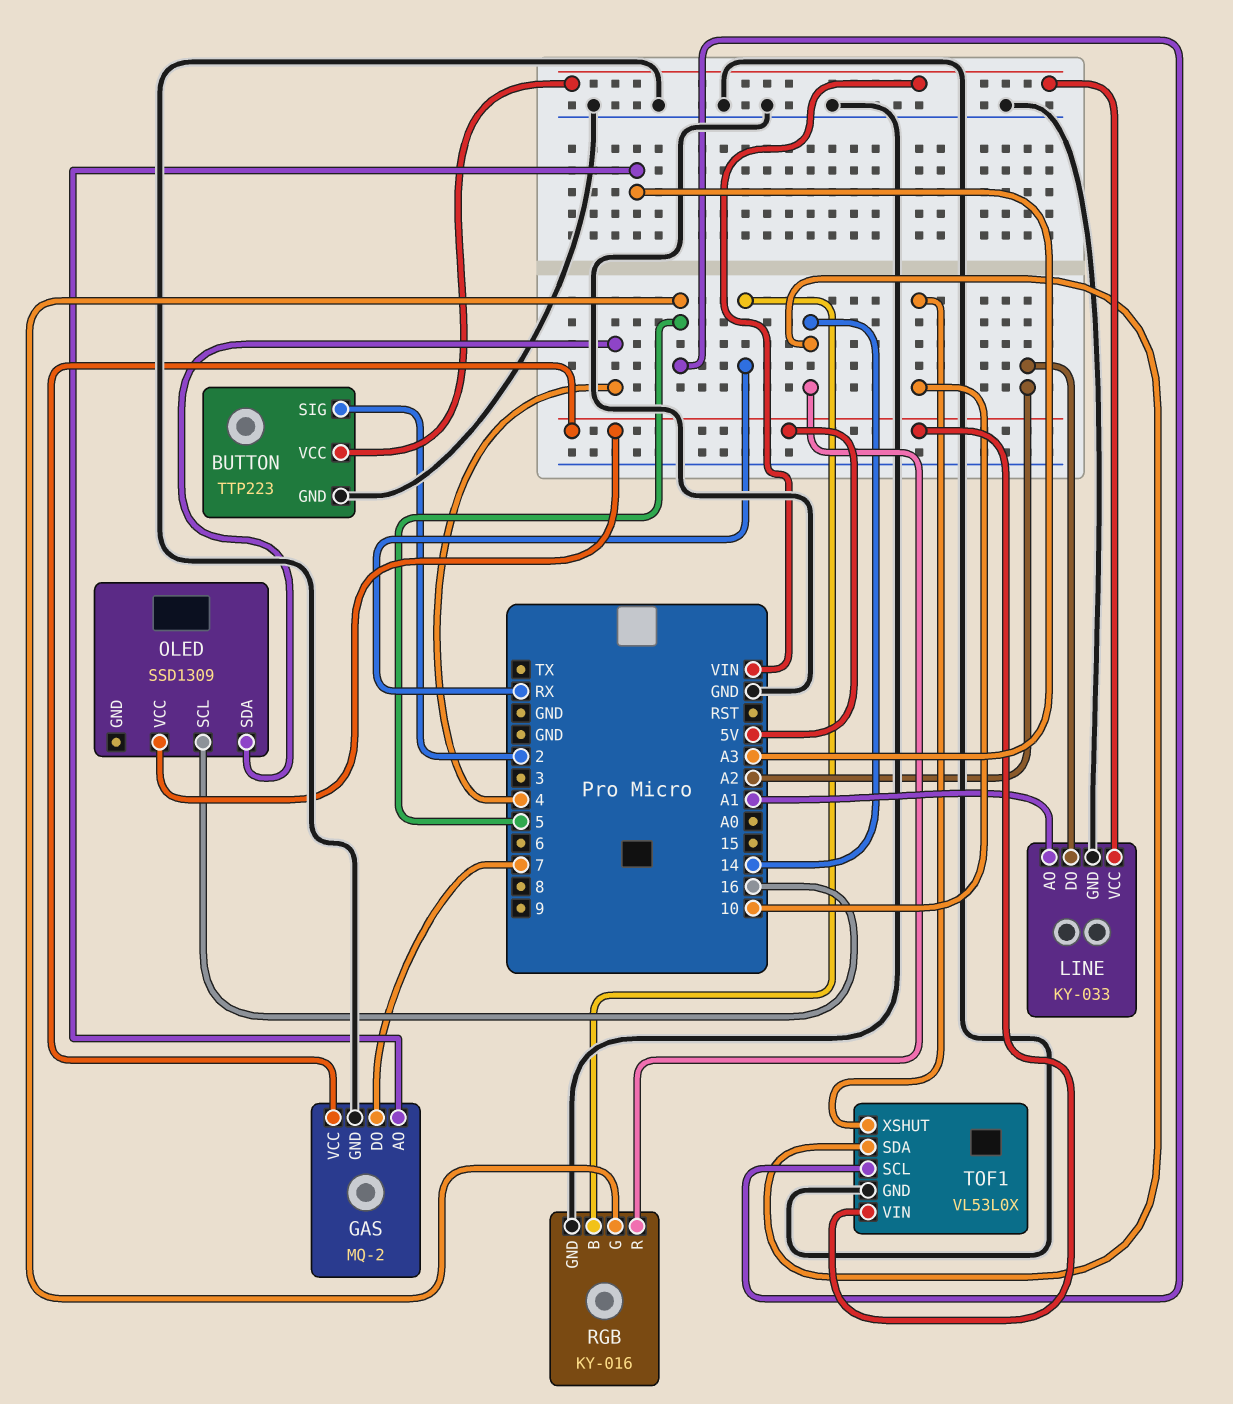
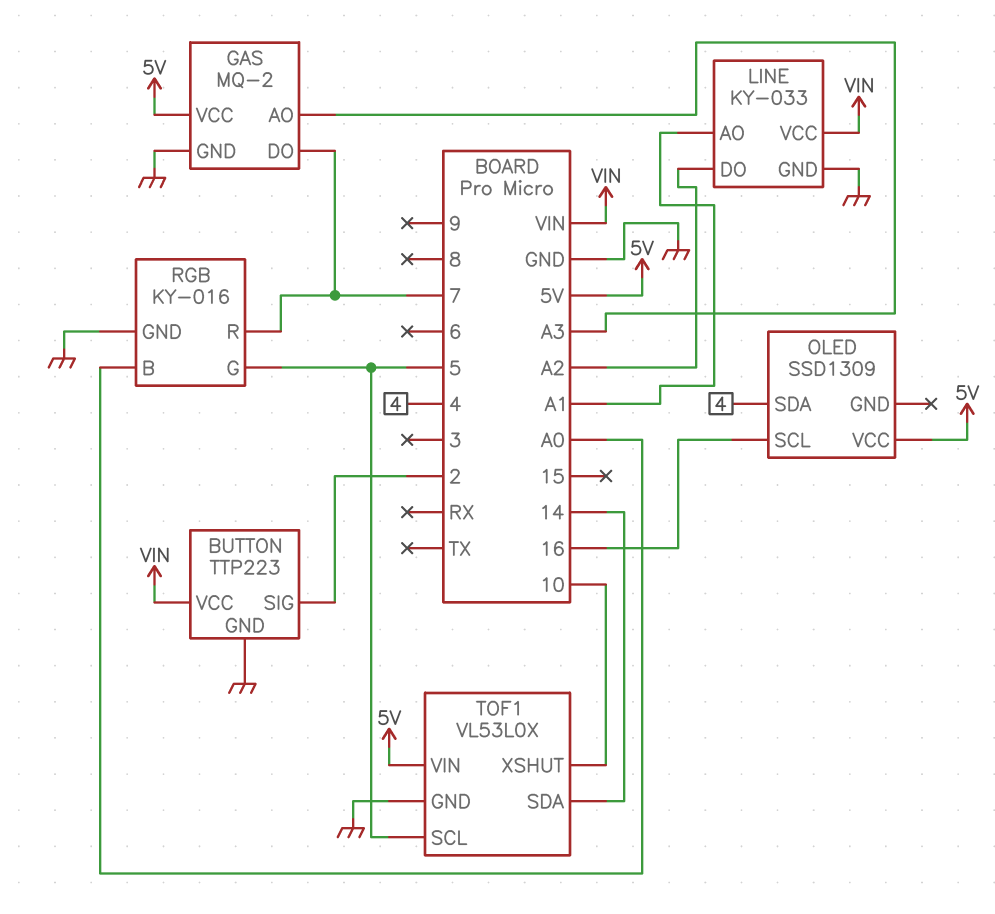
RGB pin B: RX -> A0
RGB pin R: 14 -> 7

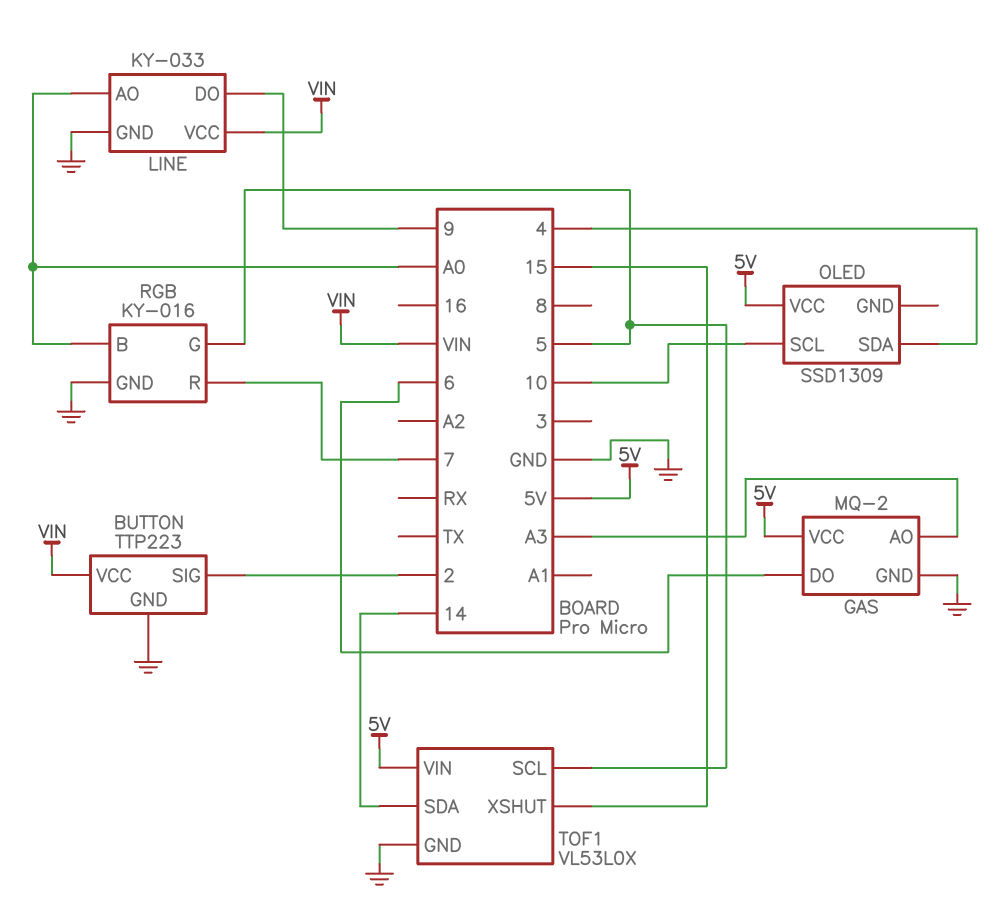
GAS pin DO: 7 -> 6
LINE pin AO: A1 -> A0
LINE pin DO: A2 -> 9
OLED pin SCL: 16 -> 10
TOF1 pin XSHUT: 10 -> 15

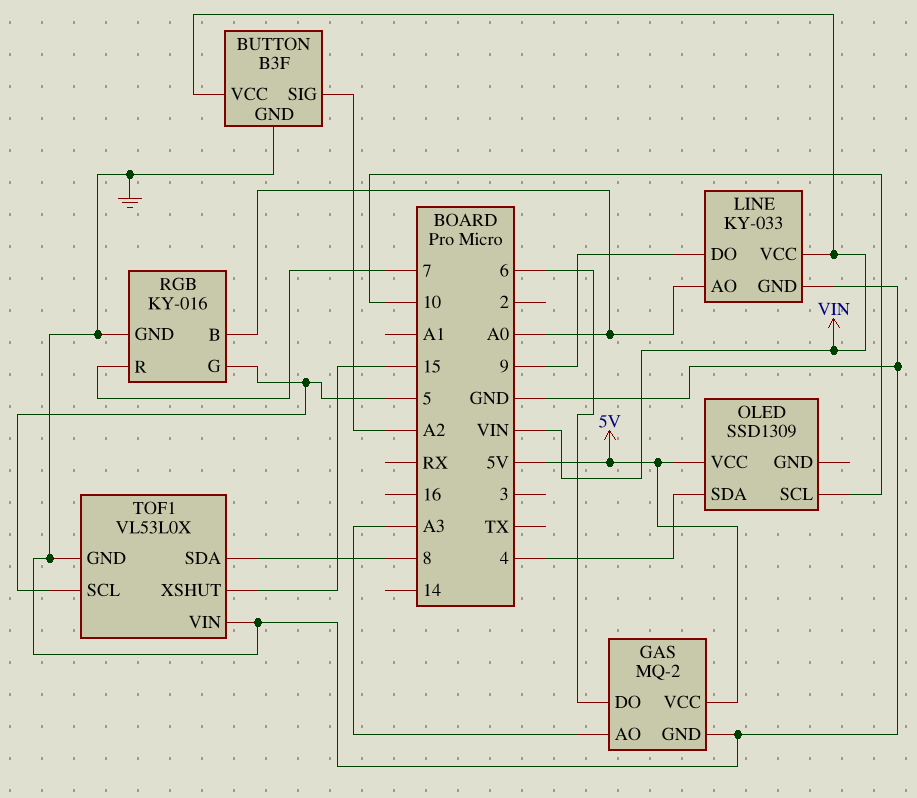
BUTTON: TTP223 -> B3F
BUTTON pin SIG: 2 -> A2
TOF1 pin SDA: 14 -> 8
TOF1 pin VIN: 5V -> GND

